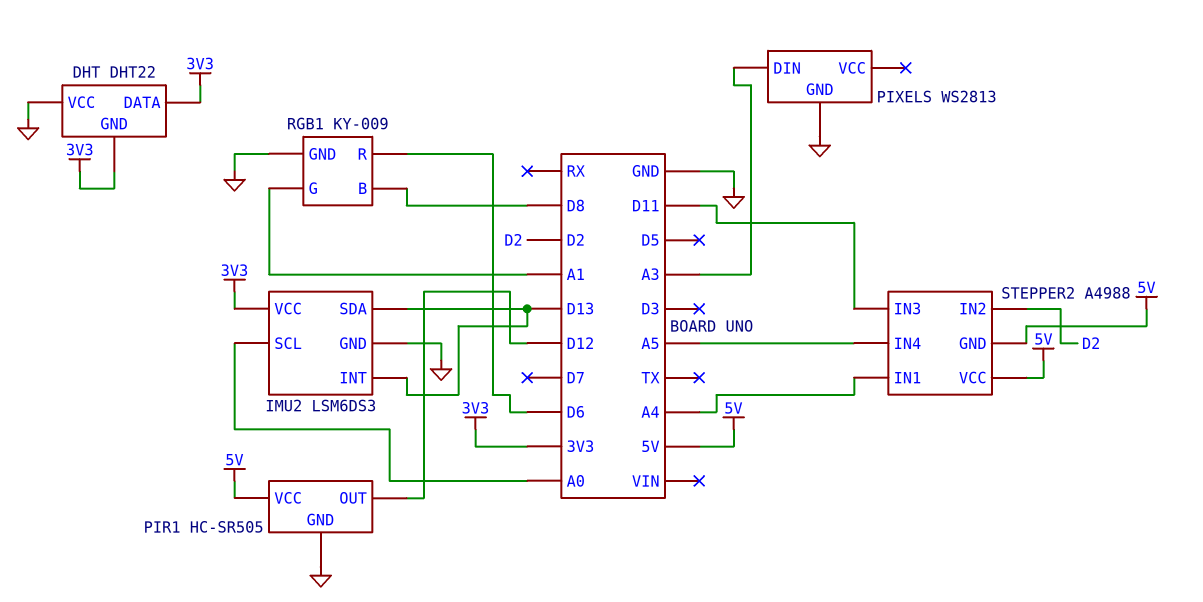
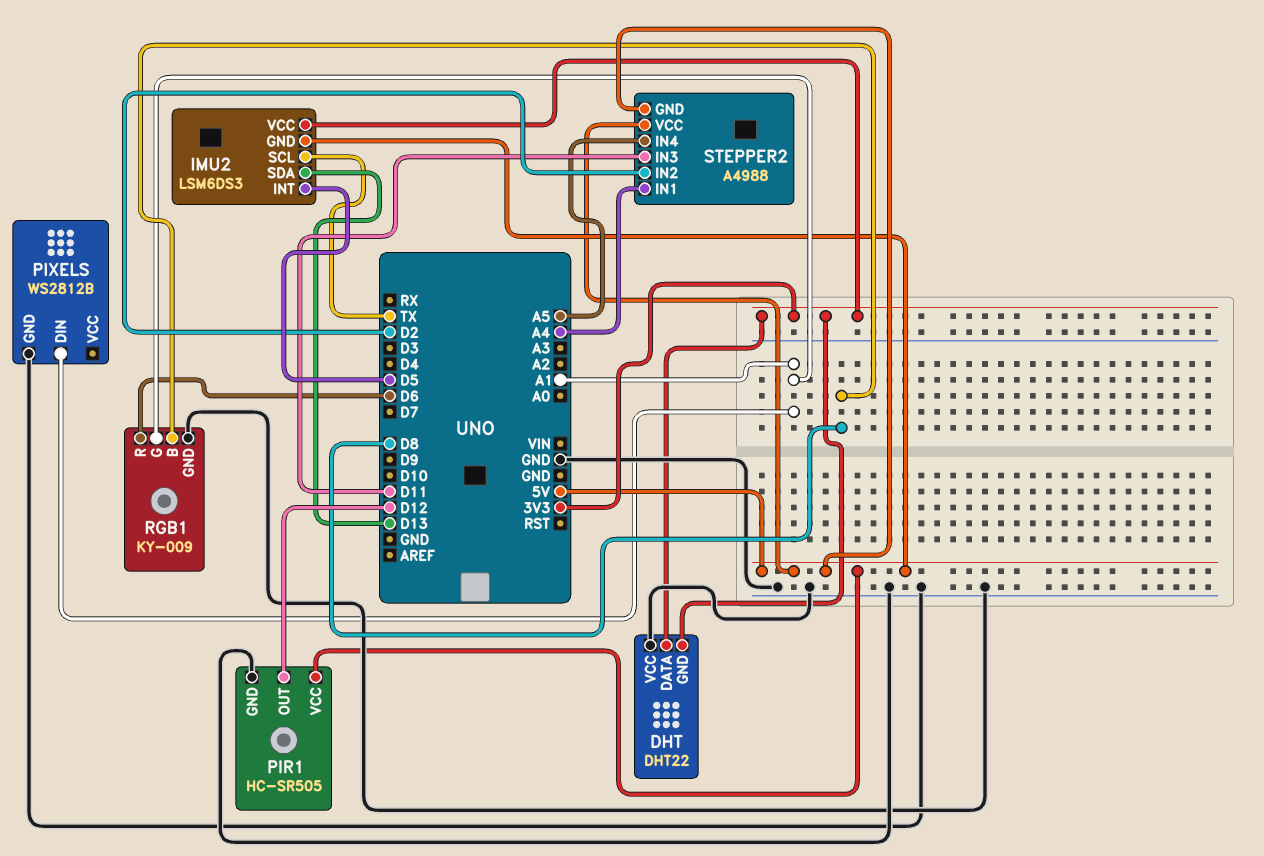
IMU2 pin GND: GND -> 5V
IMU2 pin INT: D13 -> D5
IMU2 pin SCL: A0 -> TX
PIXELS: WS2813 -> WS2812B
PIXELS pin DIN: A3 -> A1

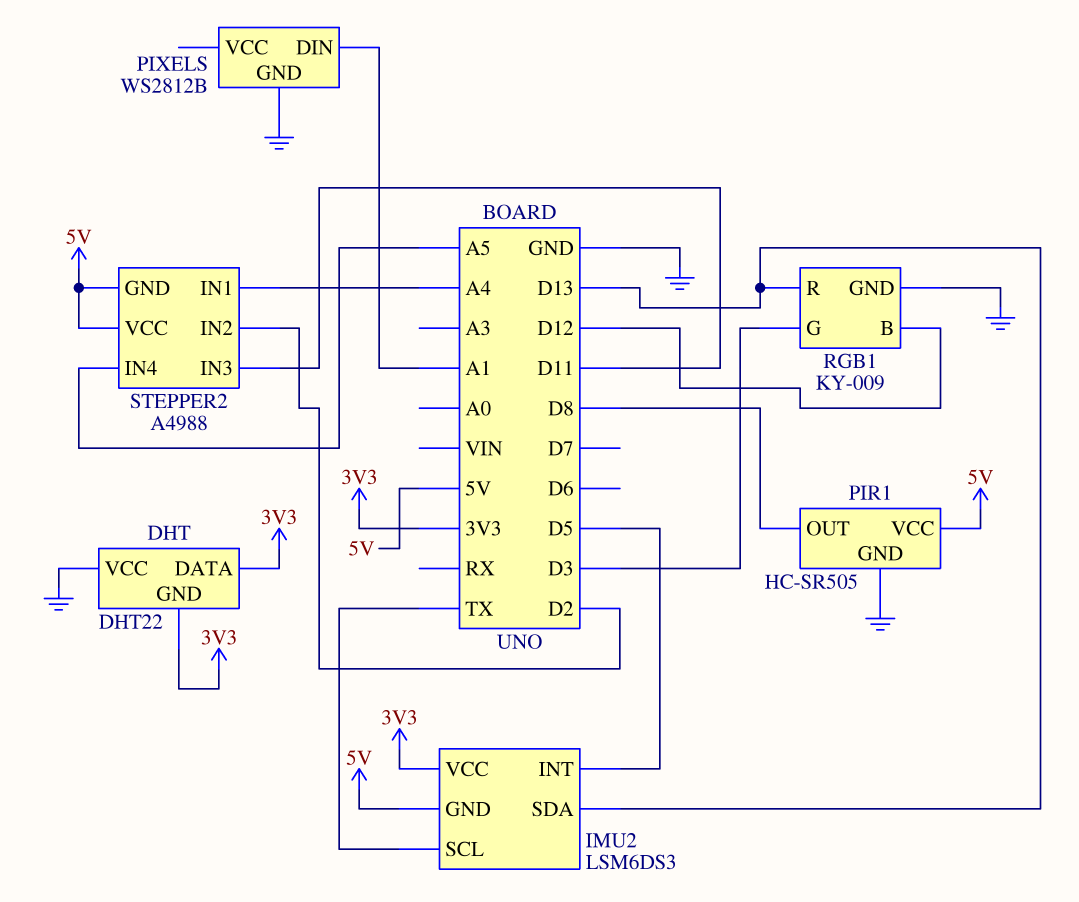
PIR1 pin OUT: D12 -> D8
RGB1 pin B: D8 -> D12
RGB1 pin G: A1 -> D3
RGB1 pin R: D6 -> D13

